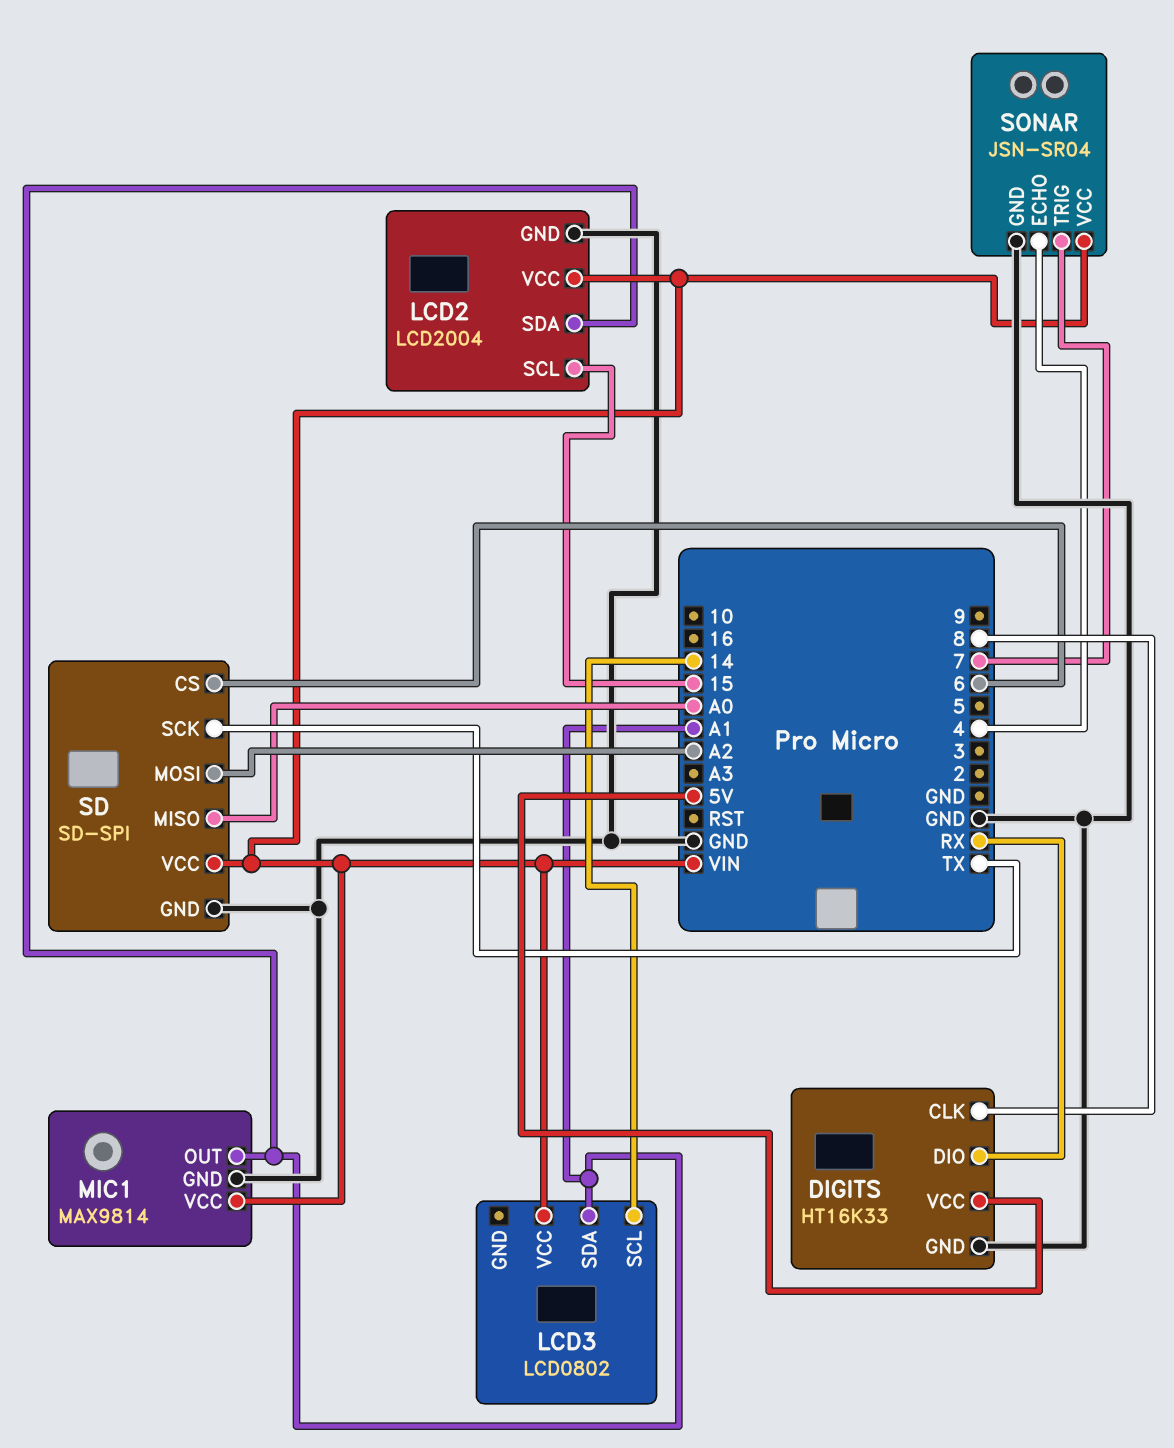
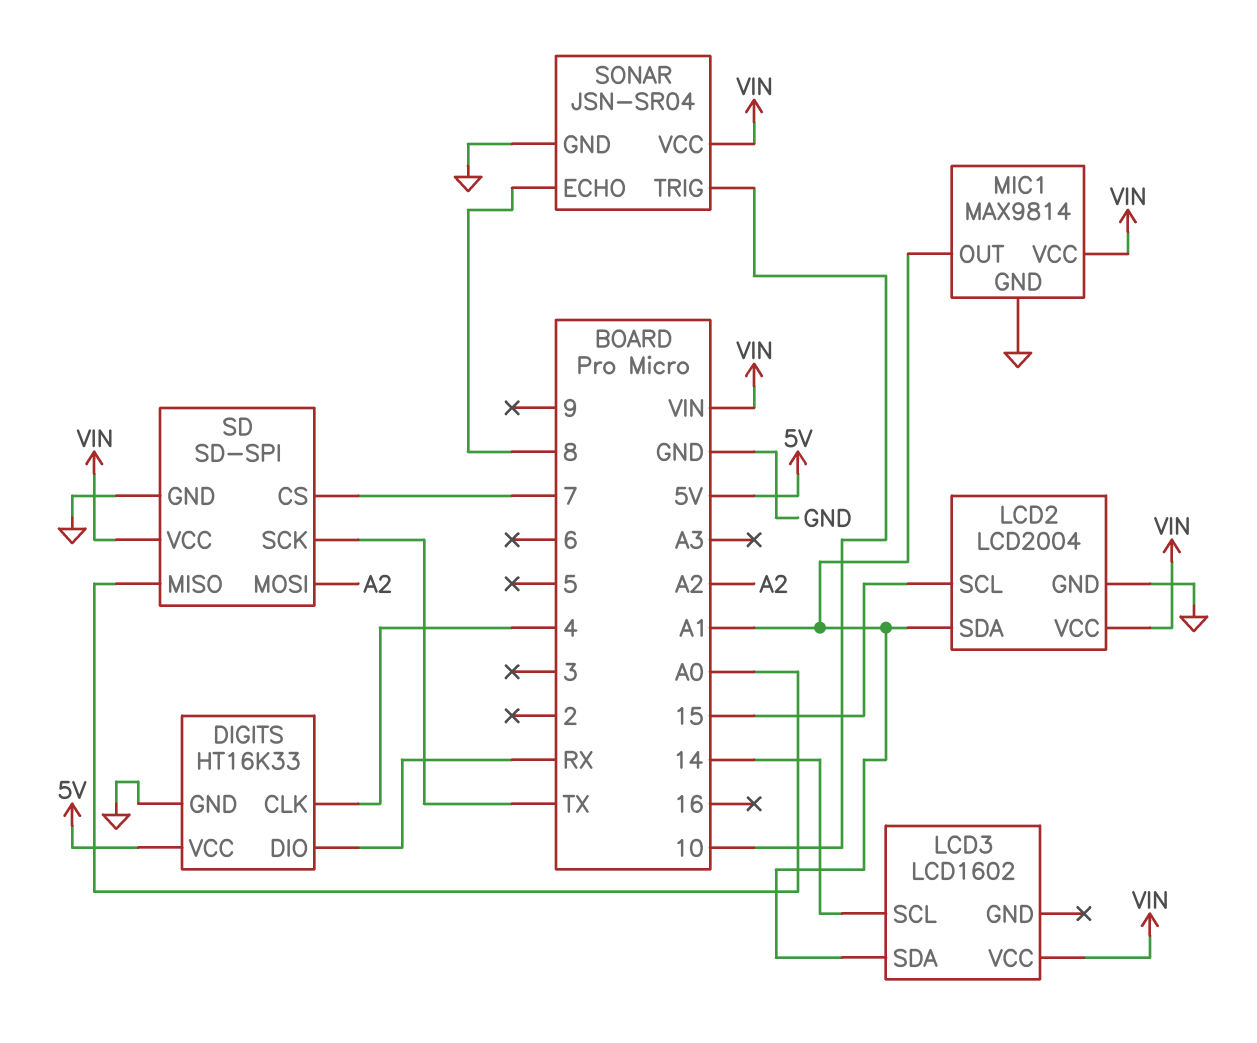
DIGITS pin CLK: 8 -> 4
LCD3: LCD0802 -> LCD1602
SD pin CS: 6 -> 7
SONAR pin ECHO: 4 -> 8
SONAR pin TRIG: 7 -> 10

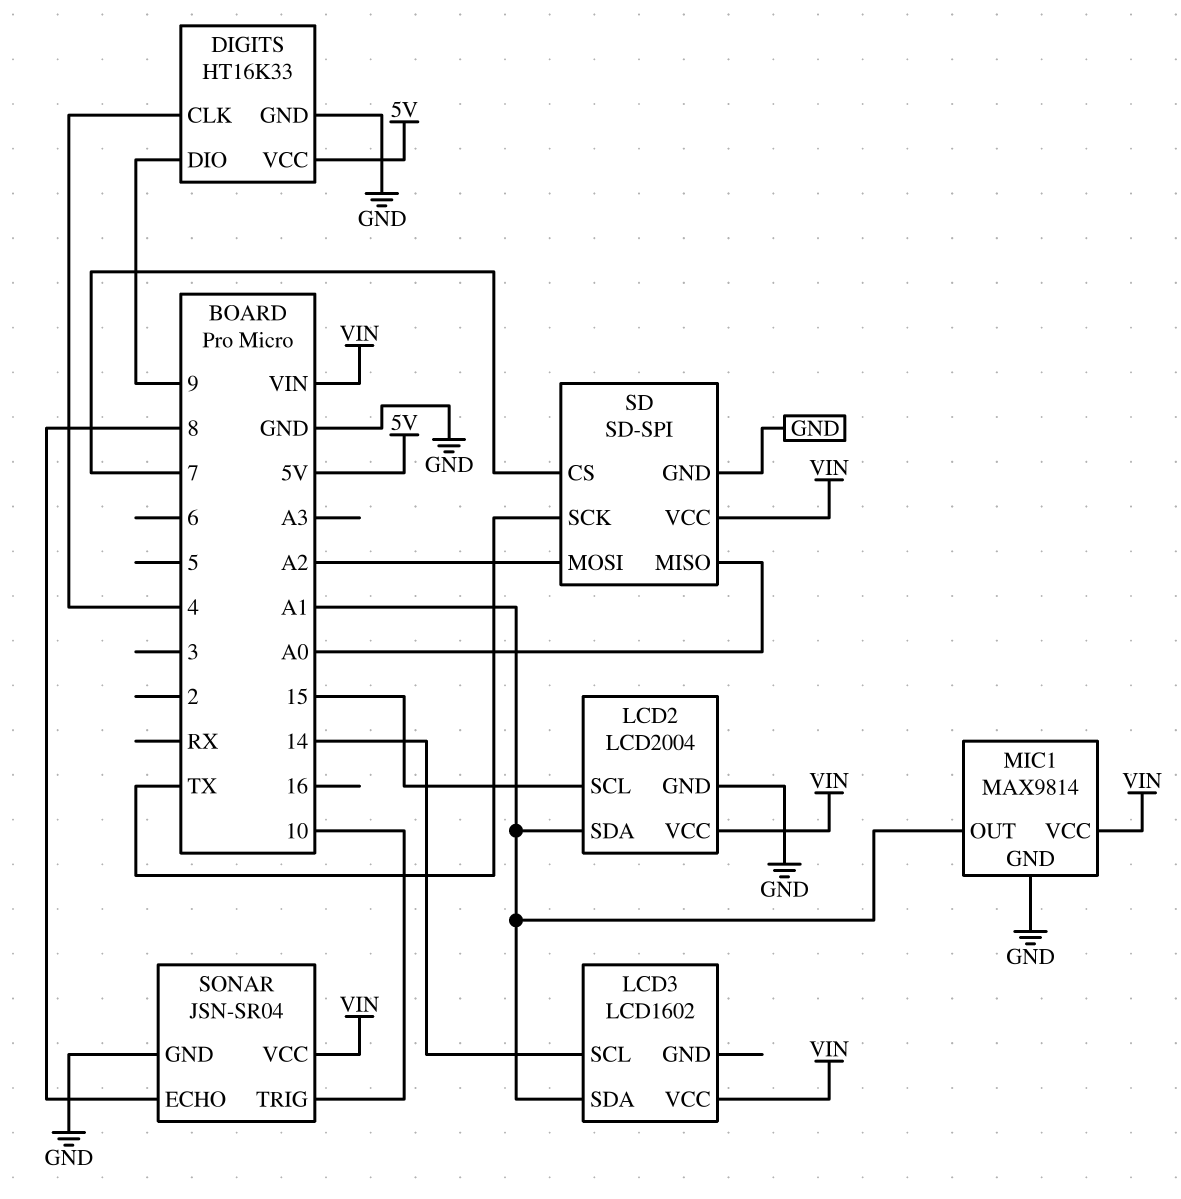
DIGITS pin DIO: RX -> 9

